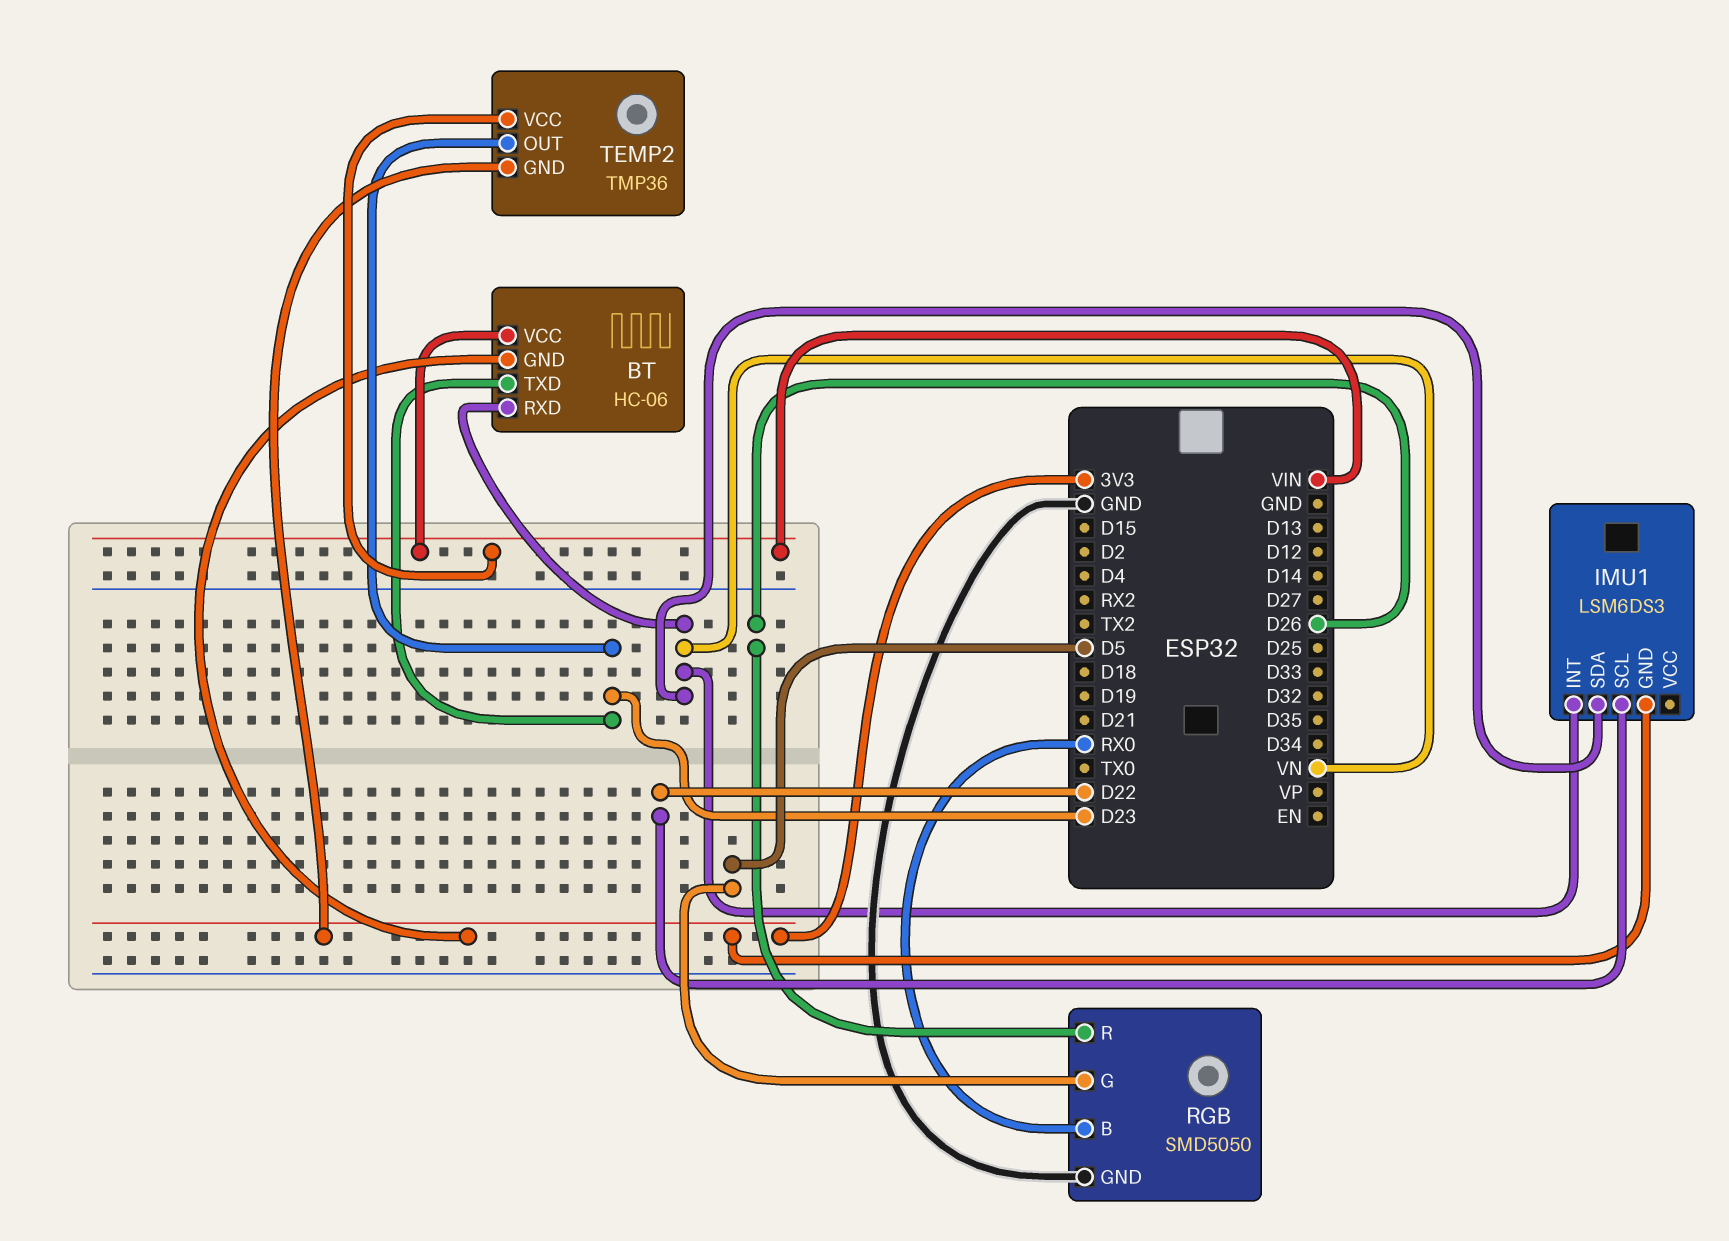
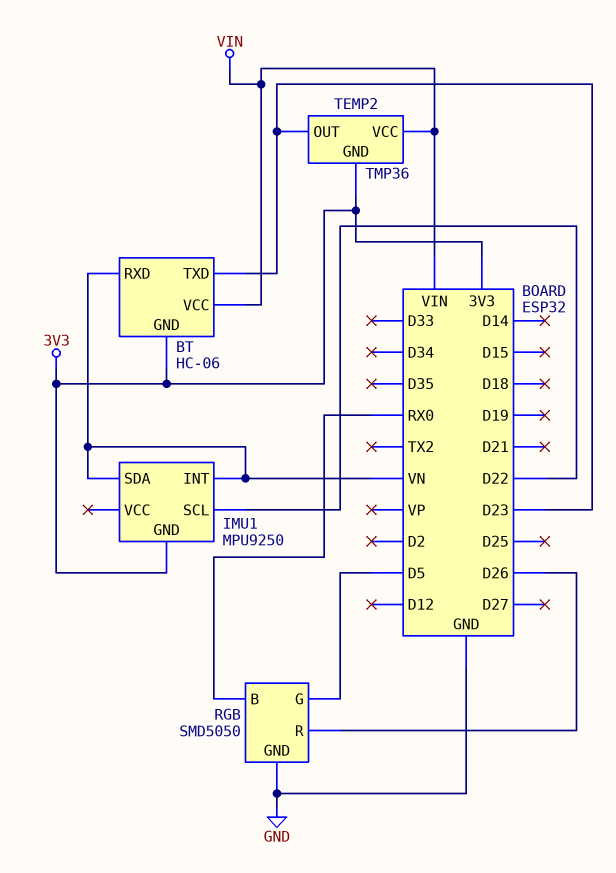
IMU1: LSM6DS3 -> MPU9250

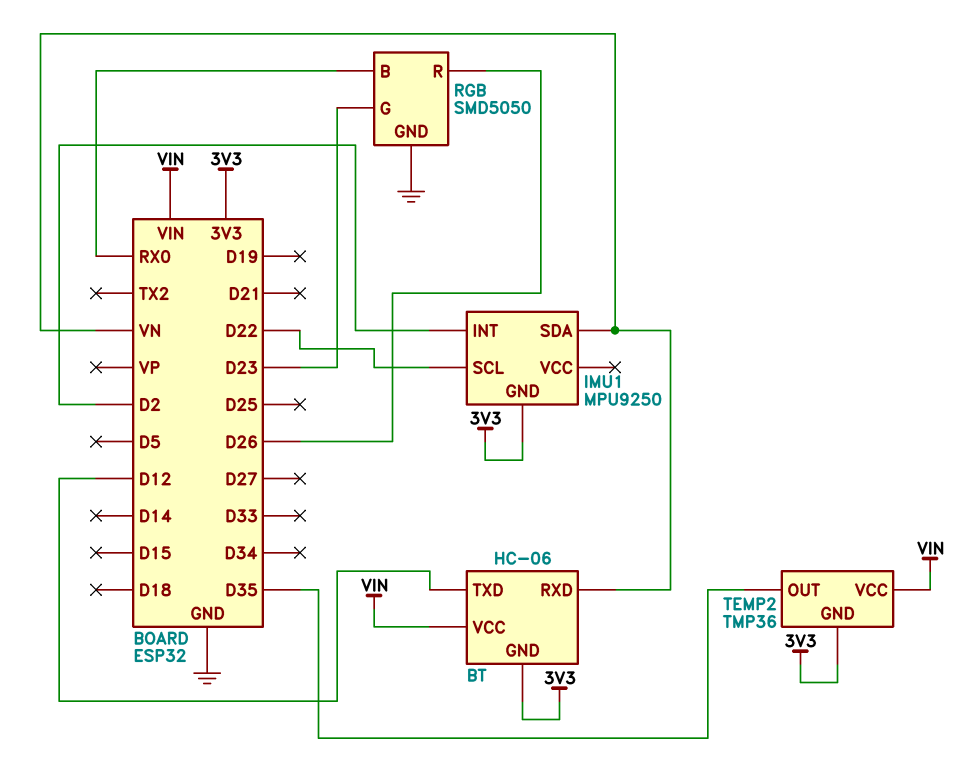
BT pin TXD: D23 -> D12
IMU1 pin INT: VN -> D2
RGB pin G: D5 -> D23
TEMP2 pin OUT: D23 -> D35

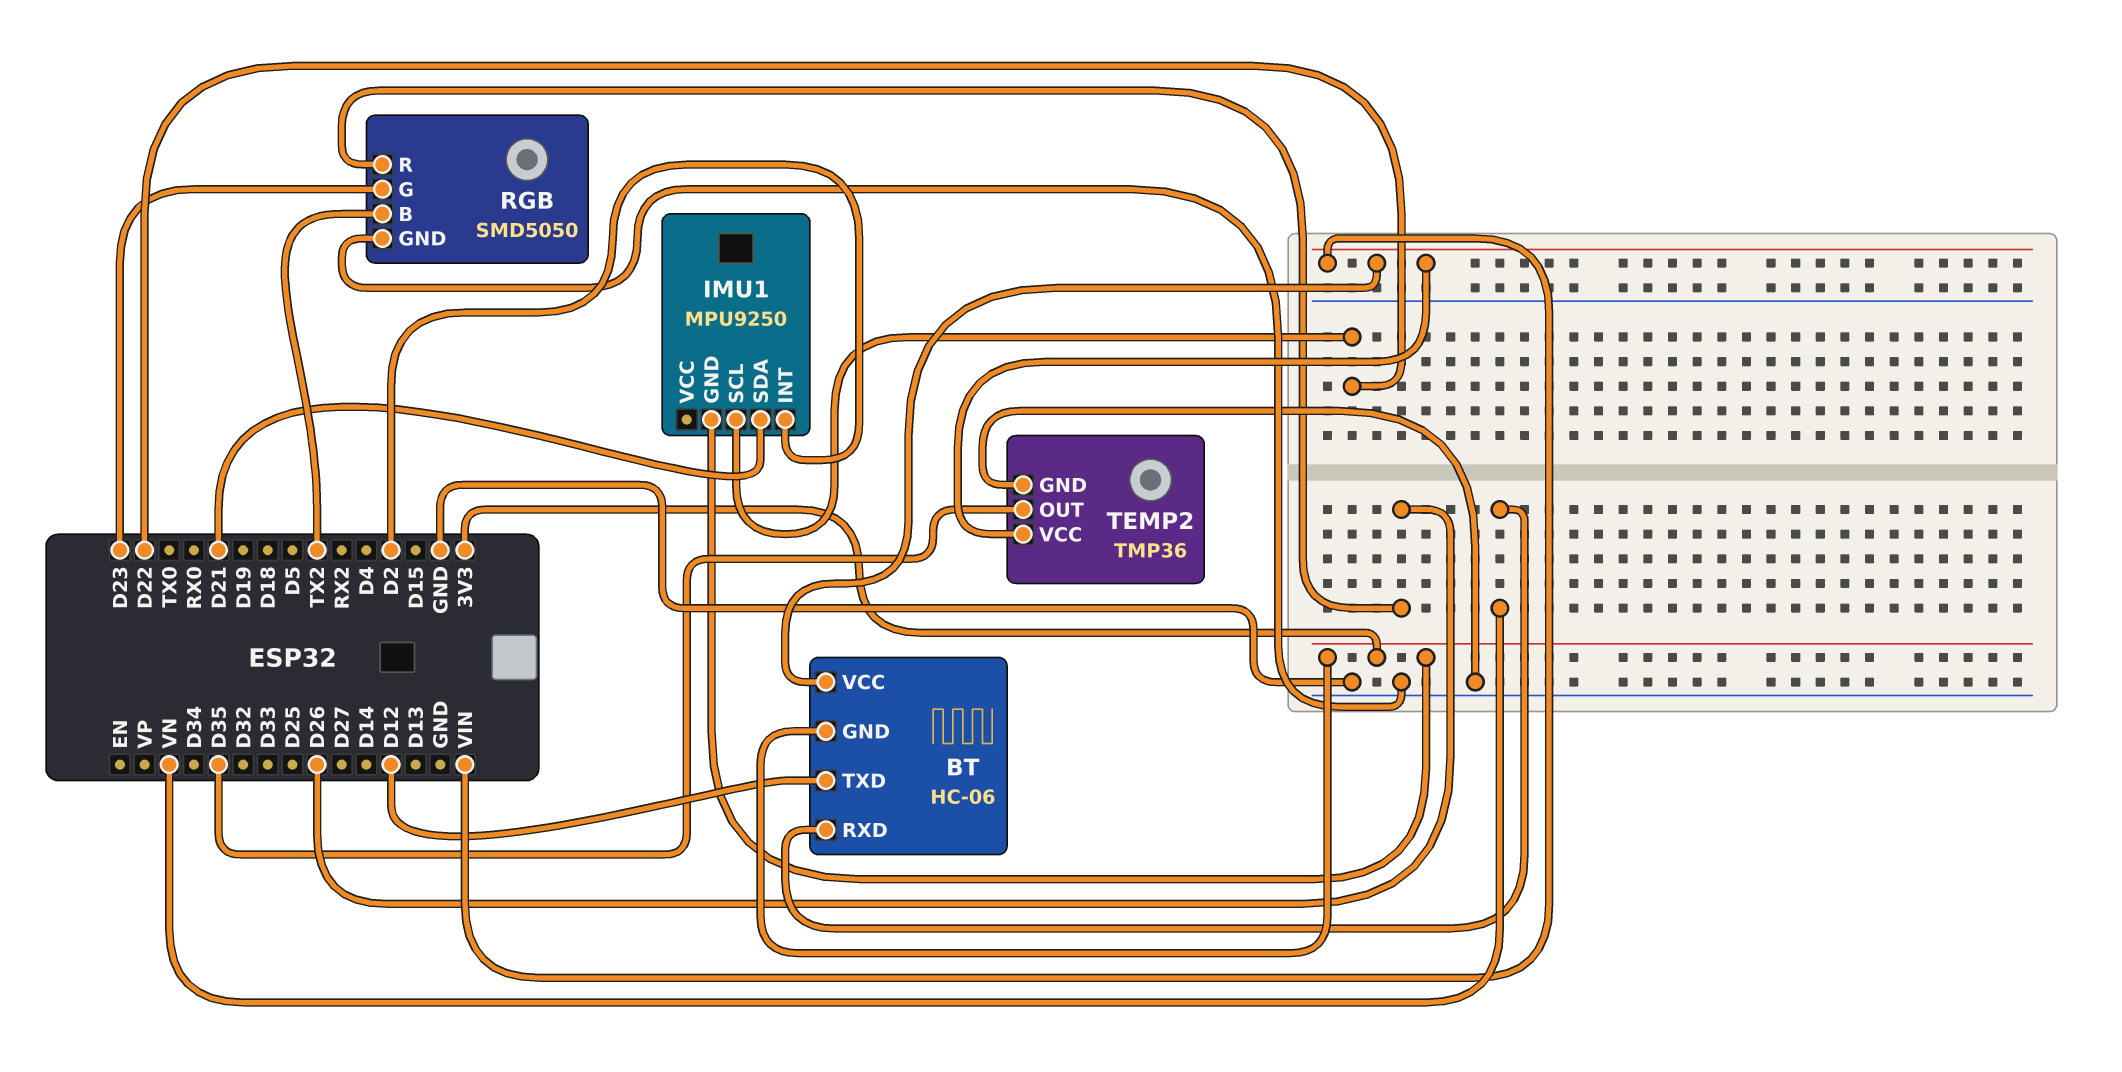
IMU1 pin SDA: VN -> D21
RGB pin B: RX0 -> TX2
TEMP2 pin GND: 3V3 -> GND

